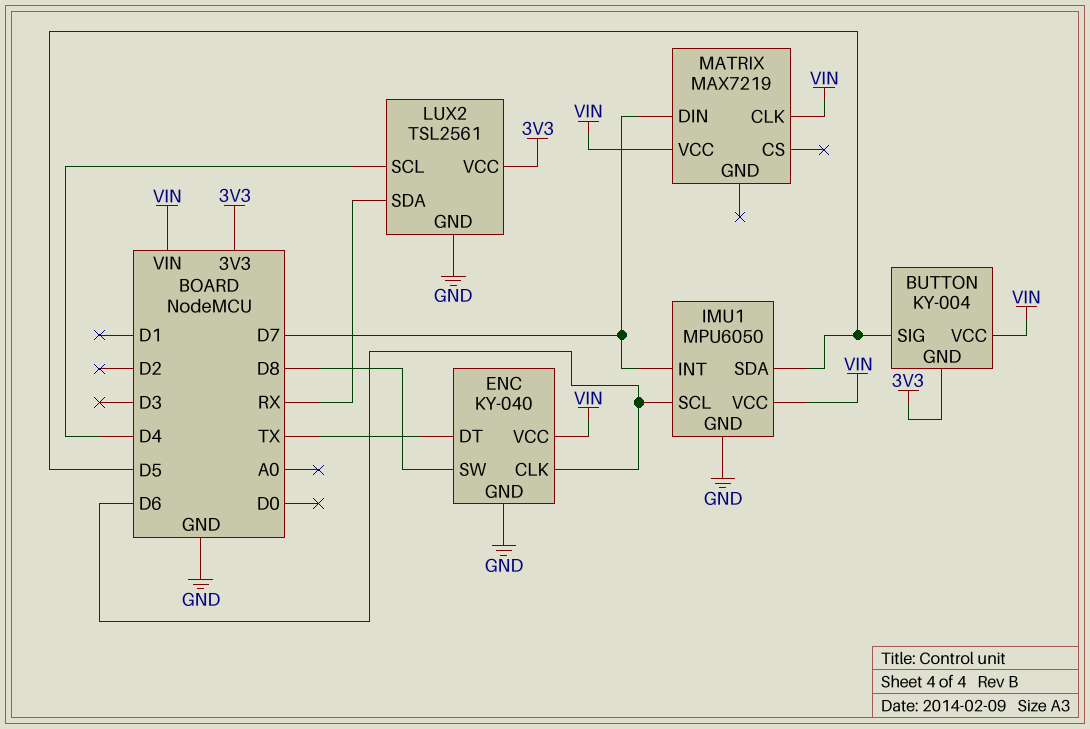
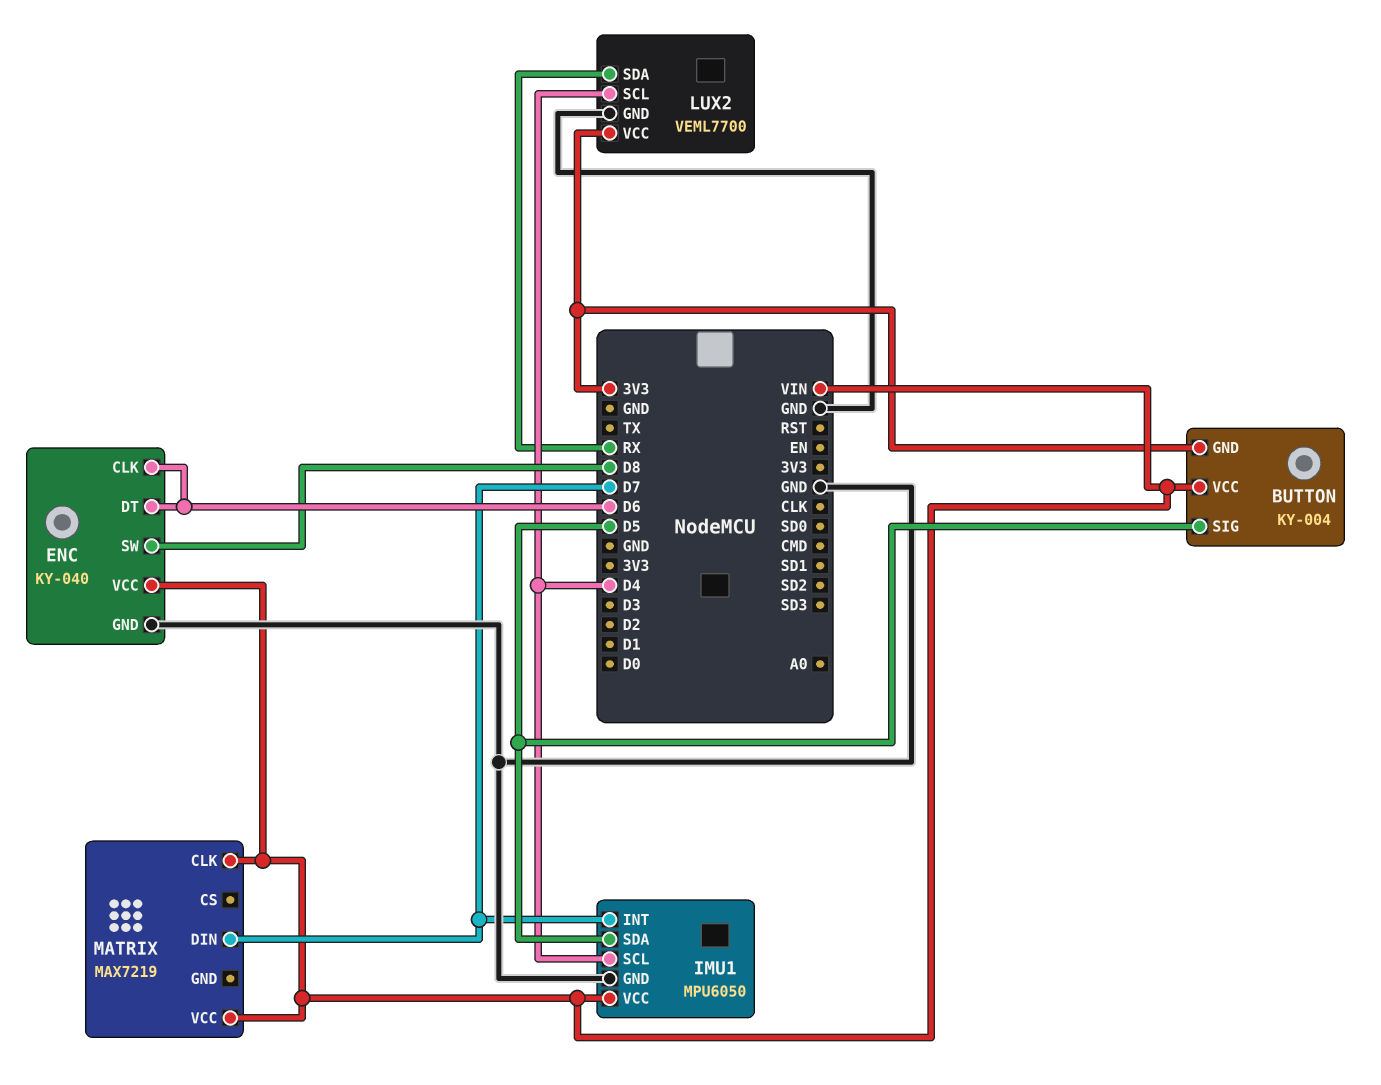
ENC pin DT: TX -> D6
IMU1 pin SCL: D6 -> D4
LUX2: TSL2561 -> VEML7700

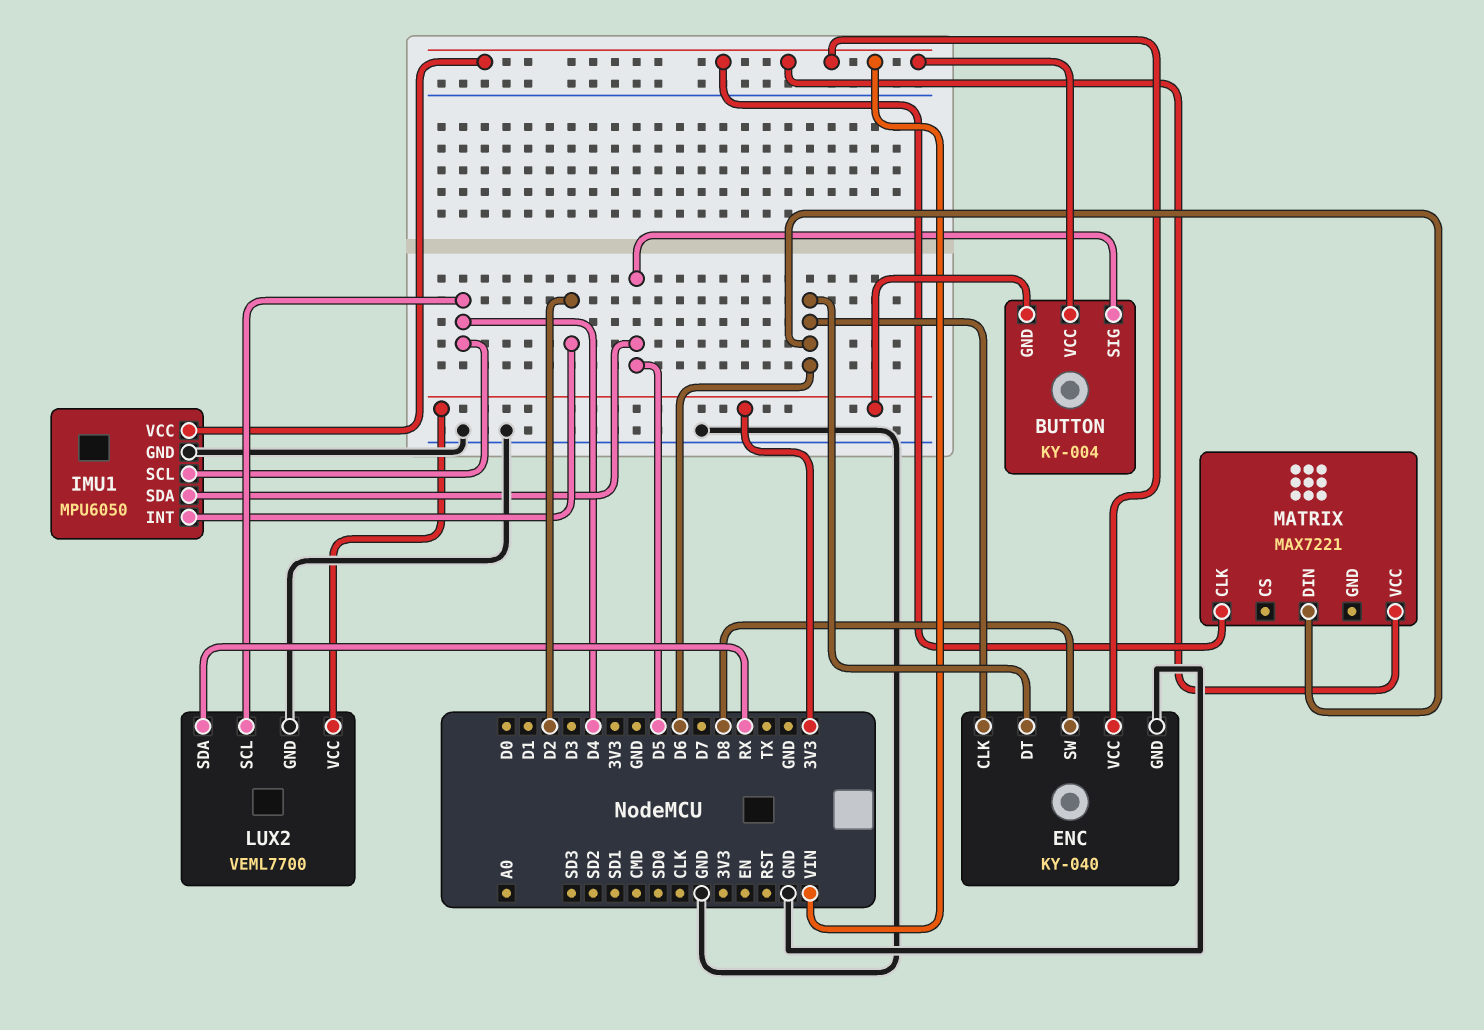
IMU1 pin INT: D7 -> D2
MATRIX: MAX7219 -> MAX7221
MATRIX pin DIN: D7 -> D6

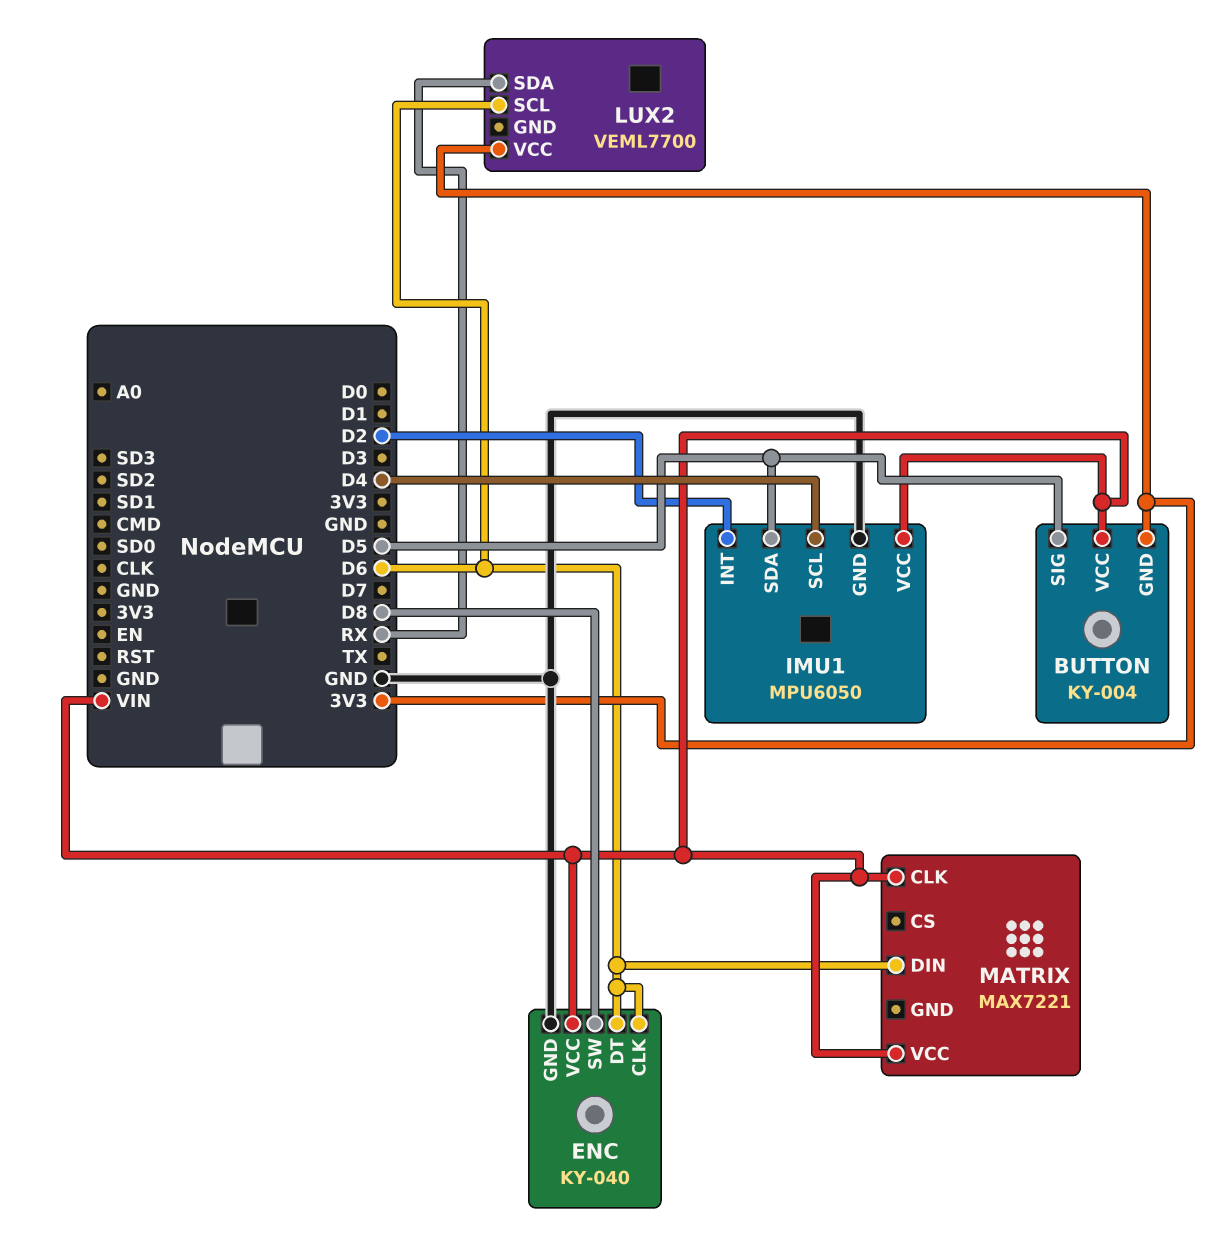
LUX2 pin GND: GND -> none
LUX2 pin SCL: D4 -> D6

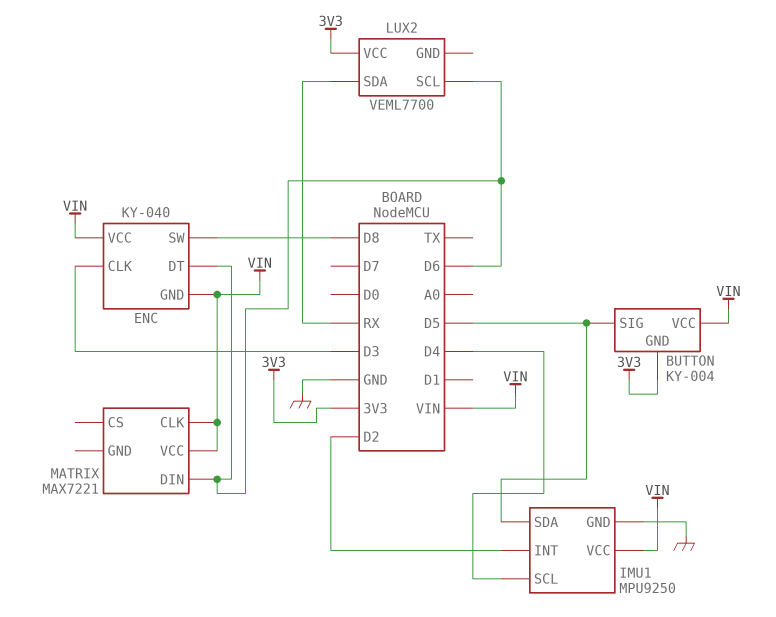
ENC pin CLK: D6 -> D3
ENC pin GND: GND -> VIN
IMU1: MPU6050 -> MPU9250

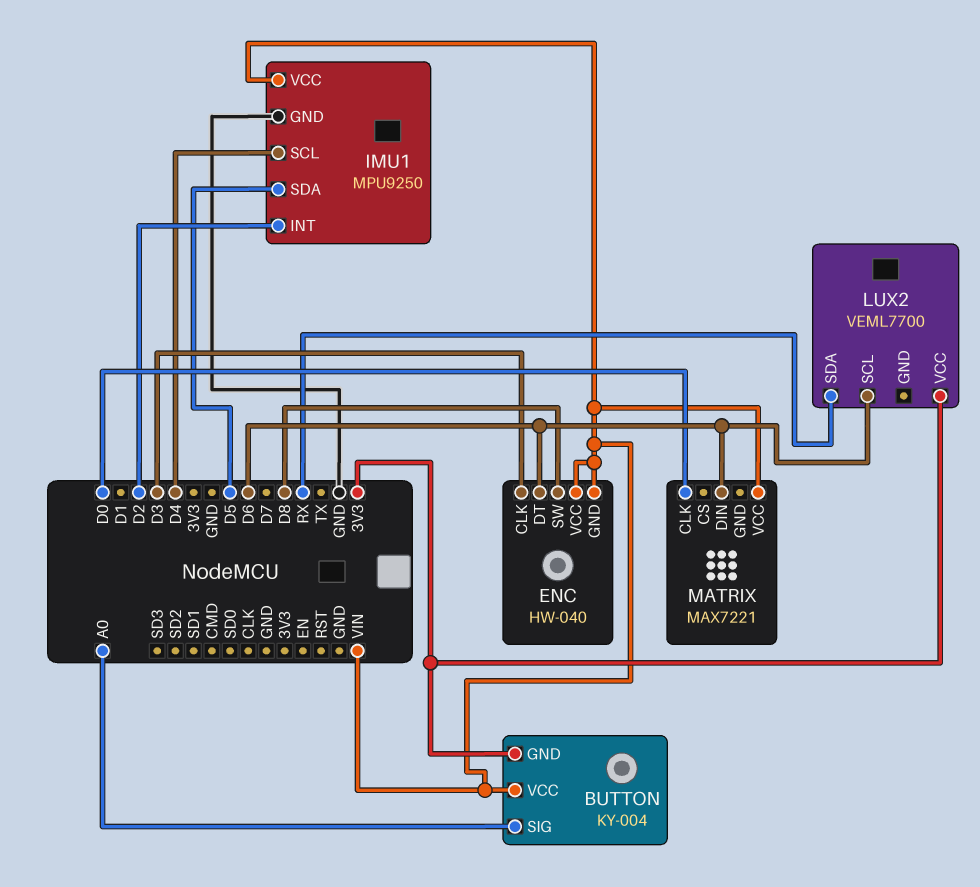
BUTTON pin SIG: D5 -> A0
ENC: KY-040 -> HW-040
MATRIX pin CLK: VIN -> D0

